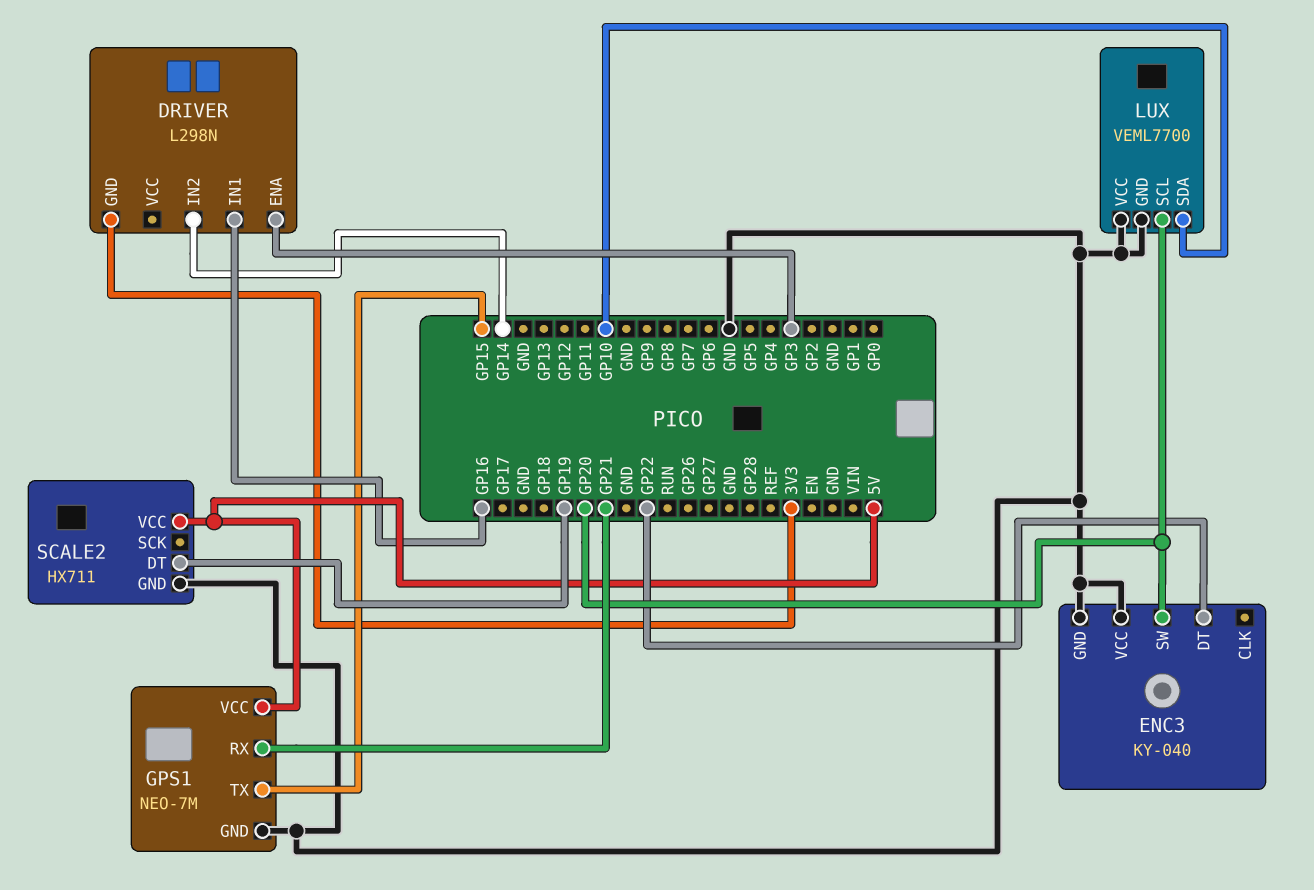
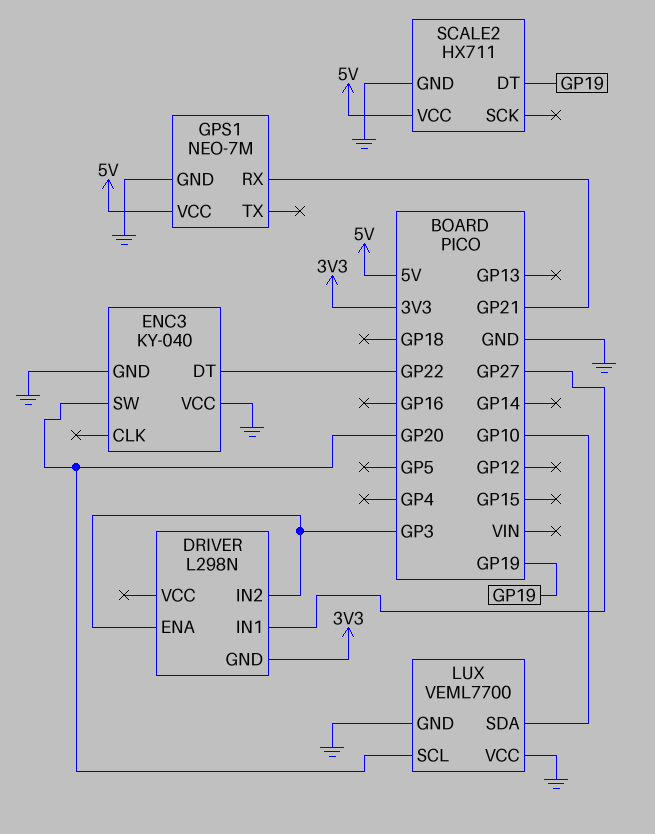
DRIVER pin IN1: GP16 -> GP27
DRIVER pin IN2: GP14 -> GP3
GPS1 pin TX: GP15 -> none

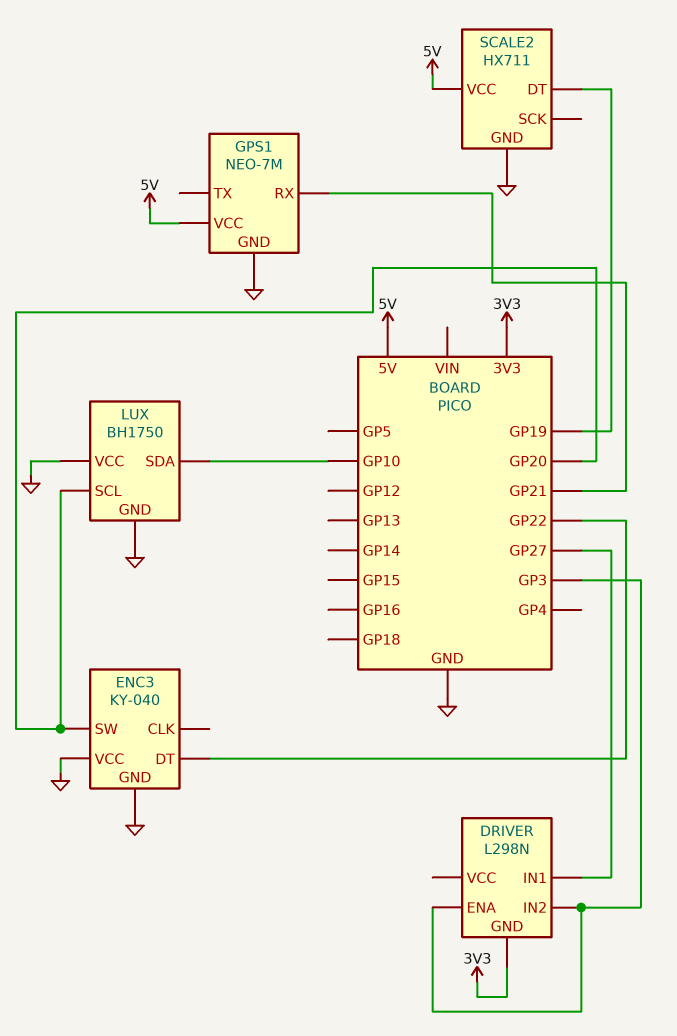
LUX: VEML7700 -> BH1750

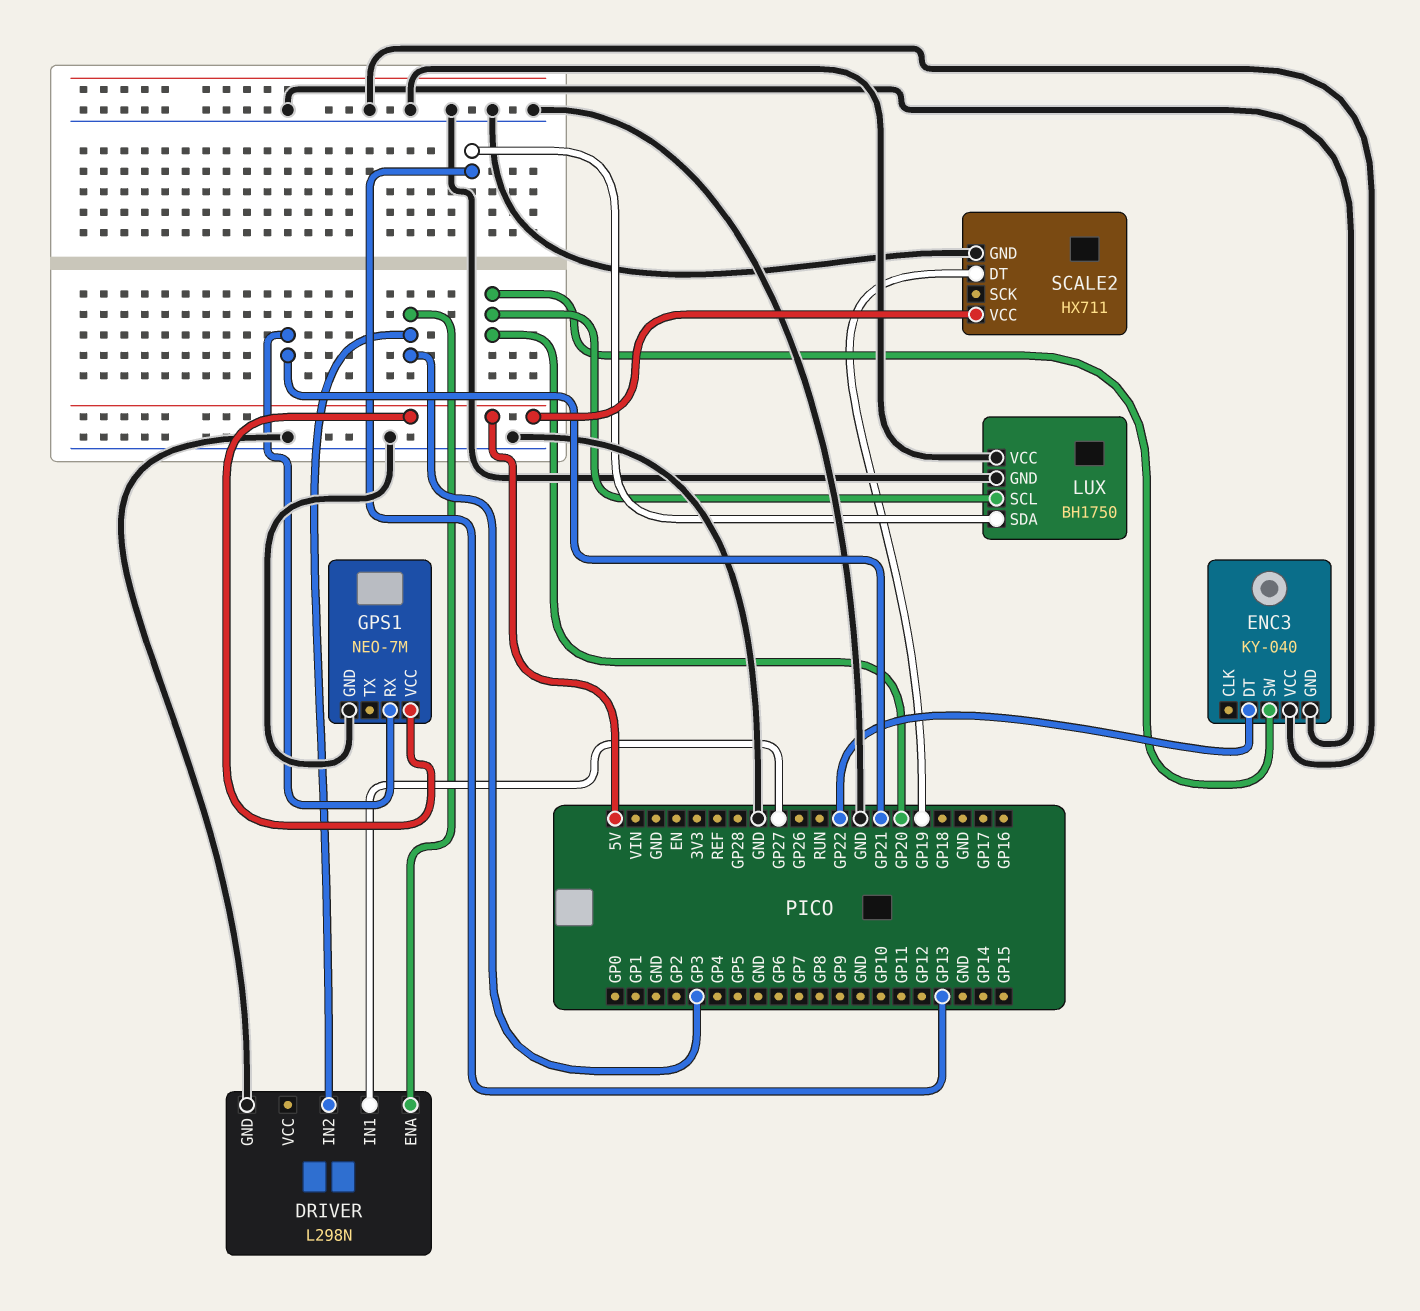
DRIVER pin GND: 3V3 -> GND
LUX pin SDA: GP10 -> GP13

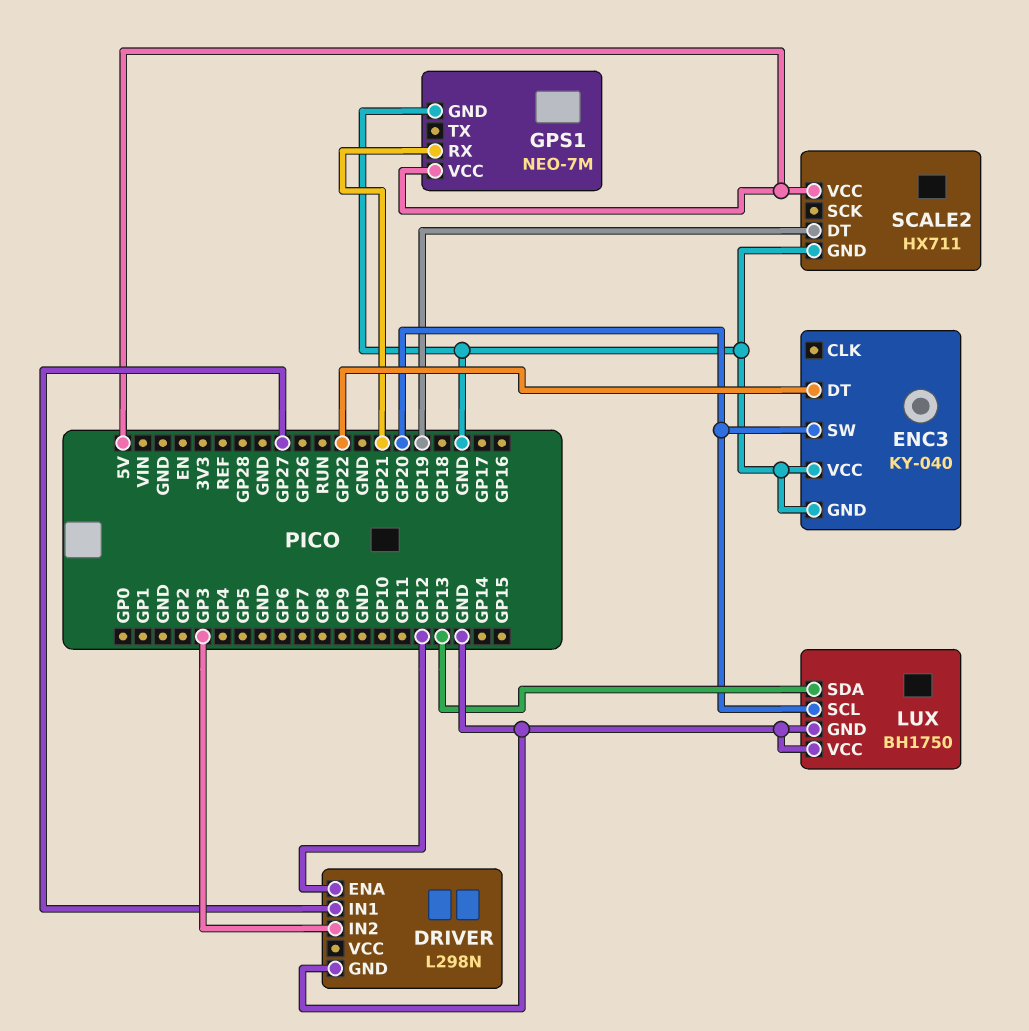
DRIVER pin ENA: GP3 -> GP12

